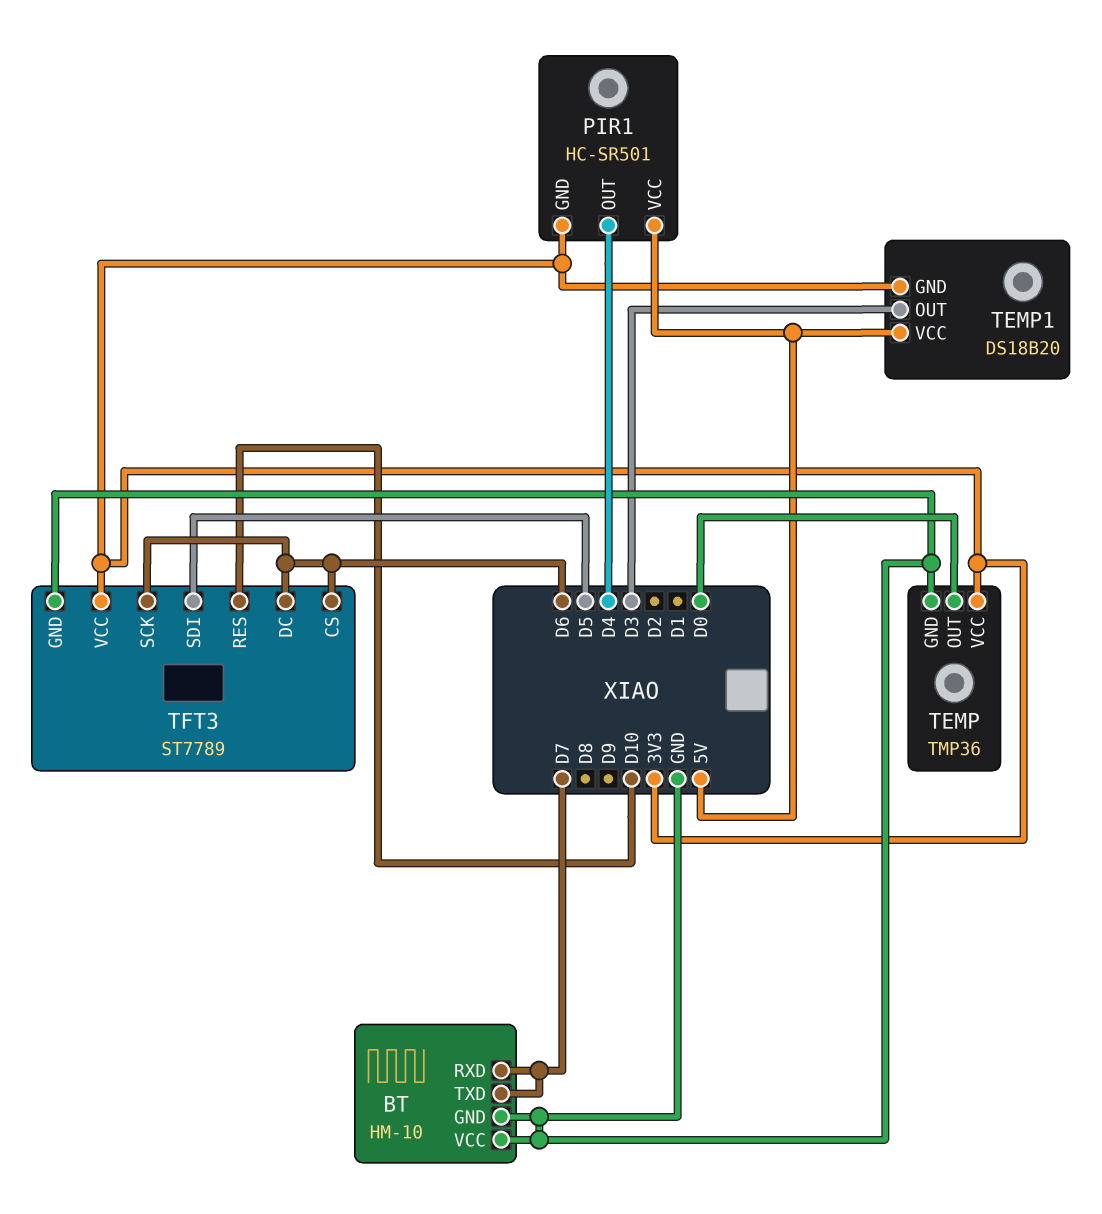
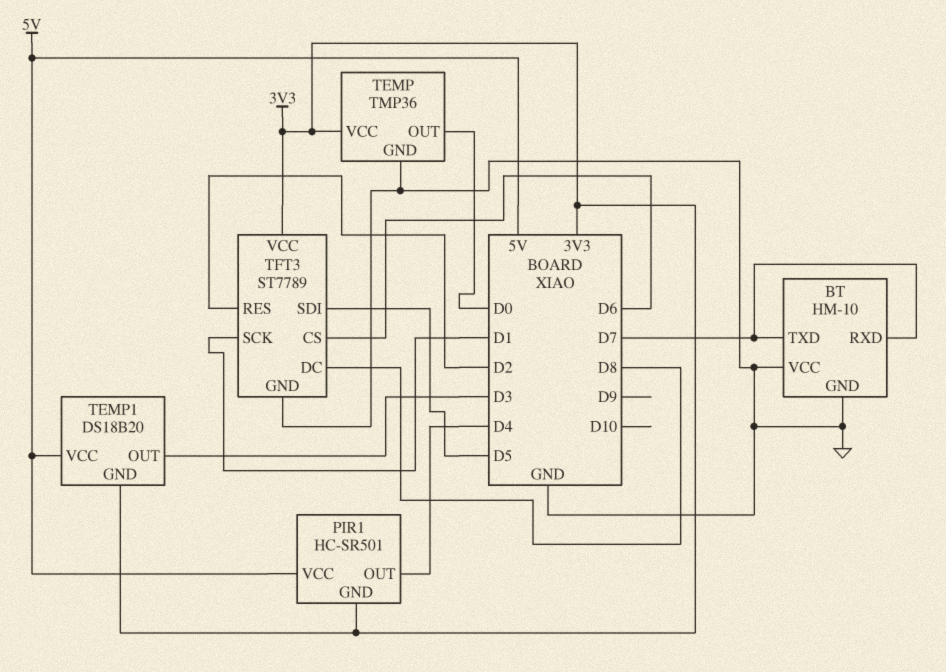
TFT3 pin DC: D6 -> D8
TFT3 pin RES: D10 -> D2
TFT3 pin SCK: D6 -> D1

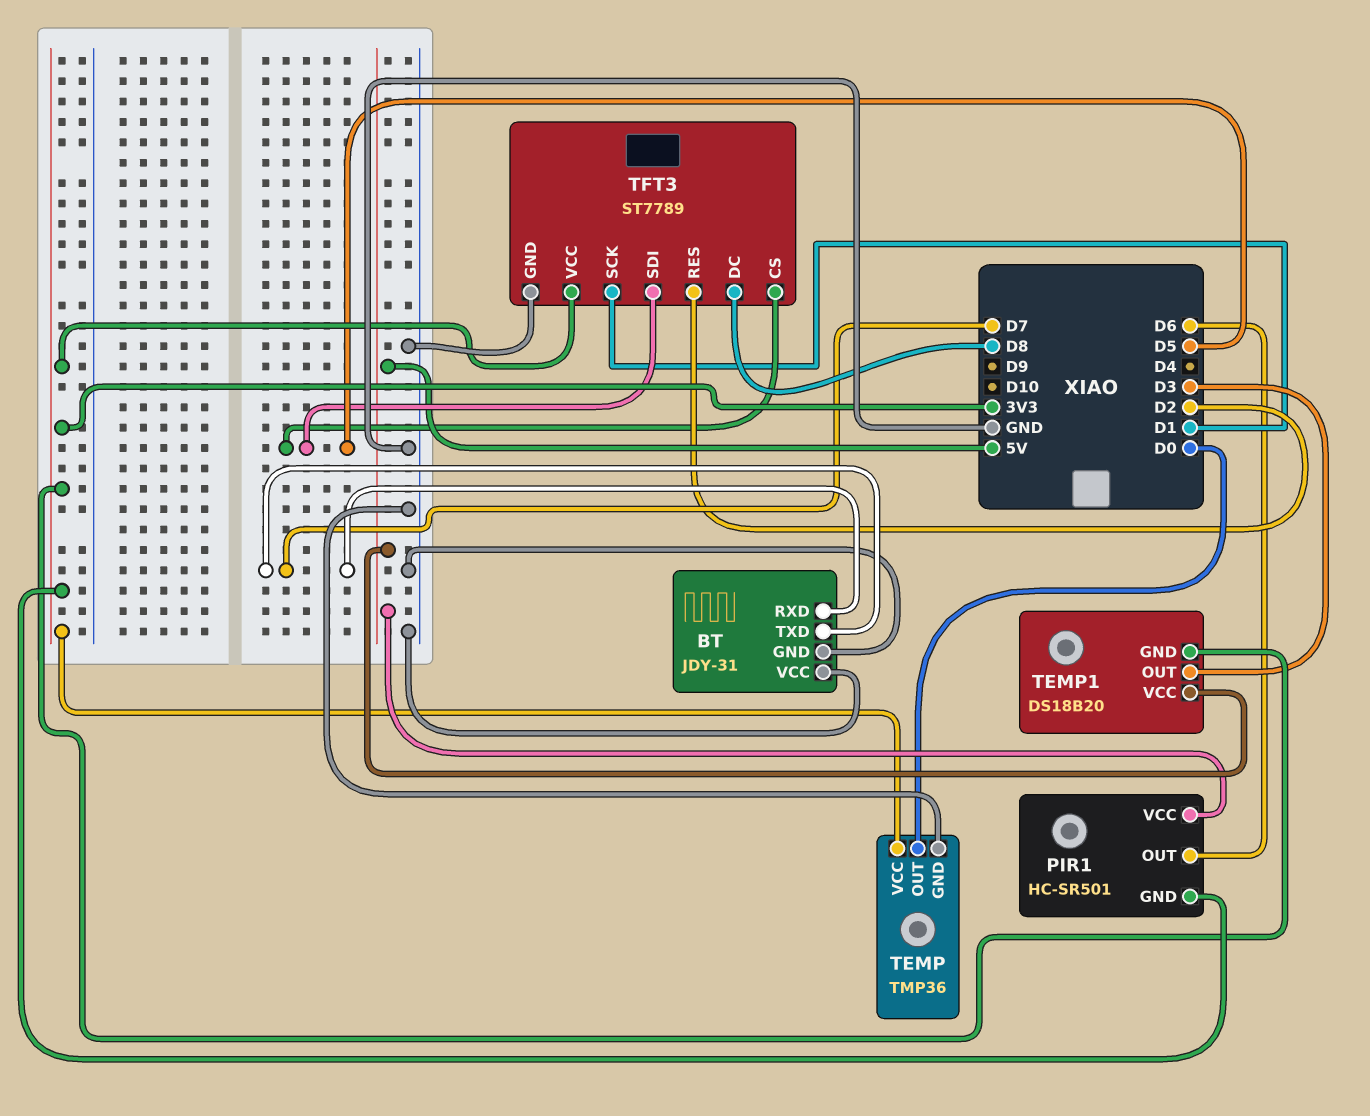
BT: HM-10 -> JDY-31
PIR1 pin OUT: D4 -> D6
TFT3 pin CS: D6 -> D5

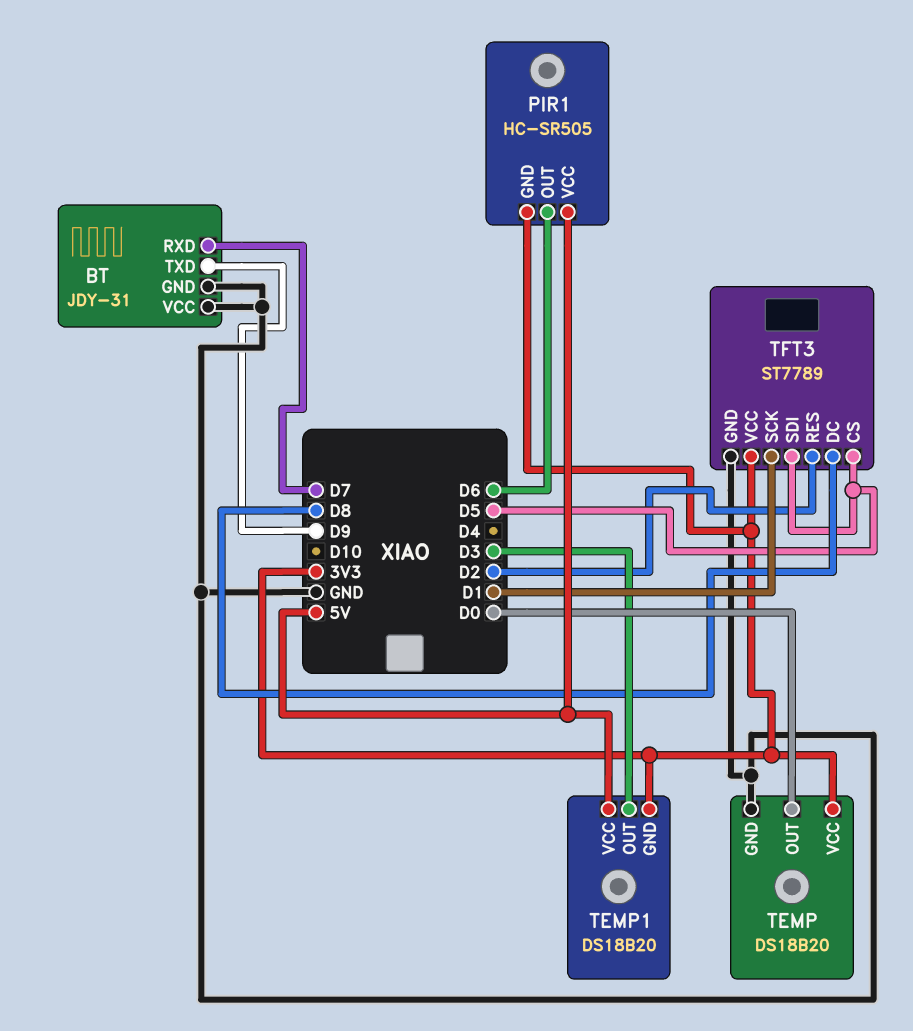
BT pin TXD: D7 -> D9
PIR1: HC-SR501 -> HC-SR505
TEMP: TMP36 -> DS18B20

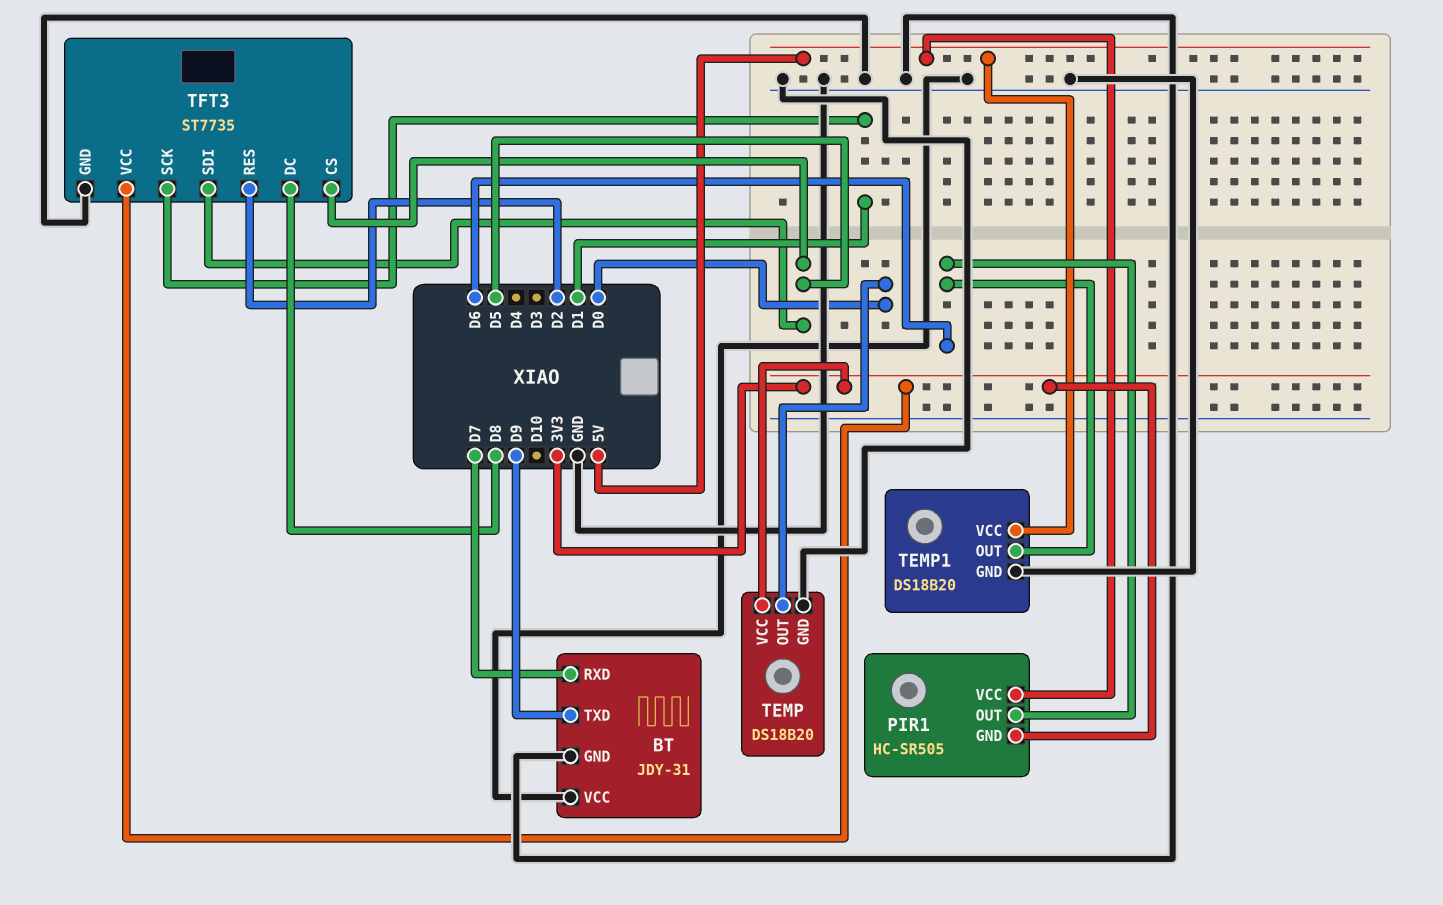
TEMP1 pin GND: 3V3 -> GND
TEMP1 pin OUT: D3 -> D6
TFT3: ST7789 -> ST7735

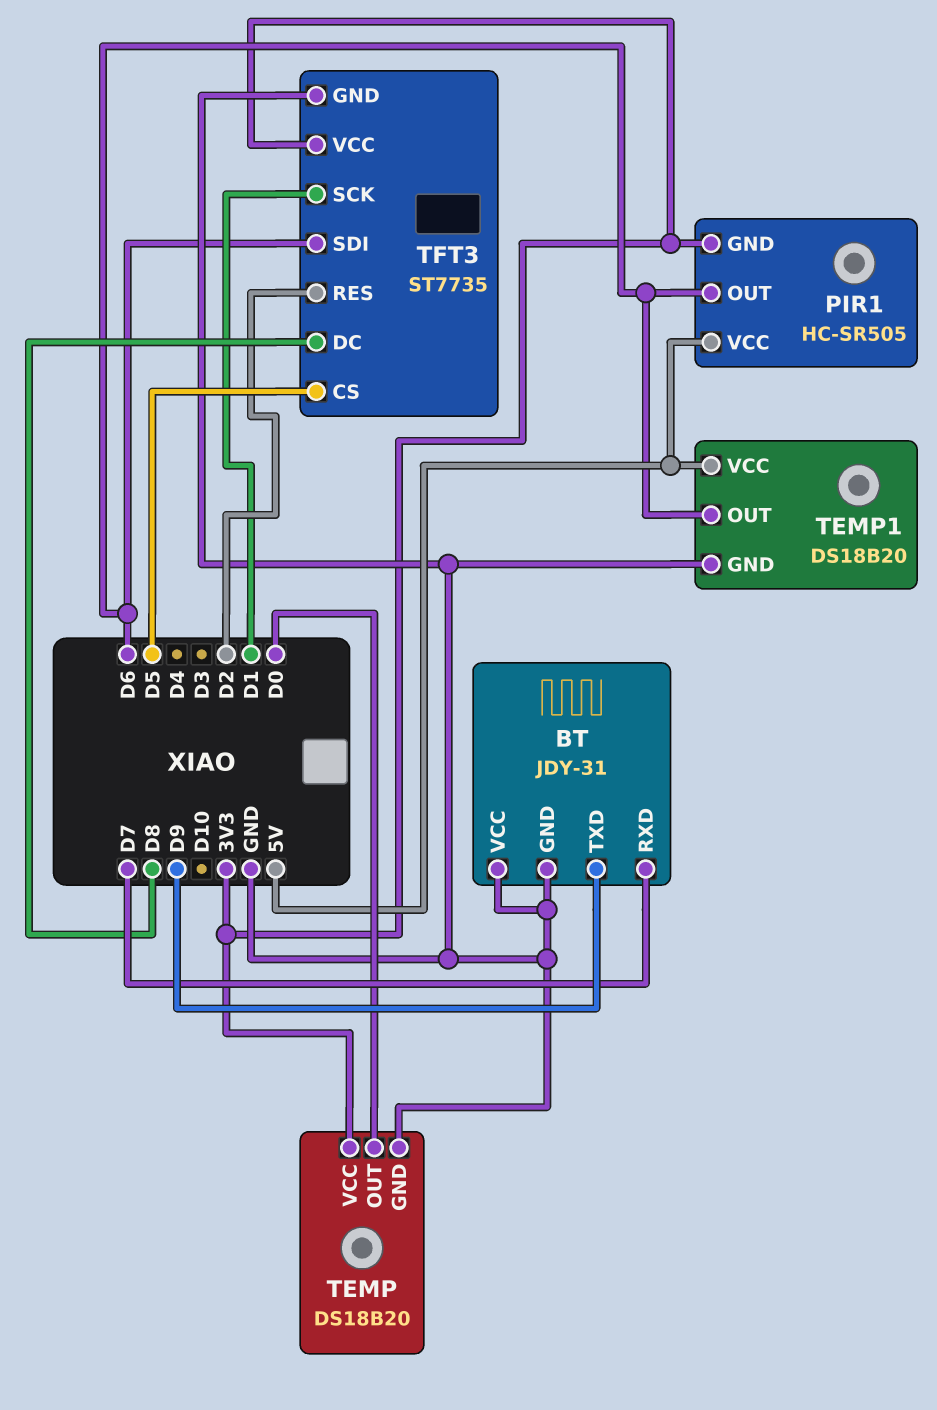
TFT3 pin SDI: D5 -> D6

